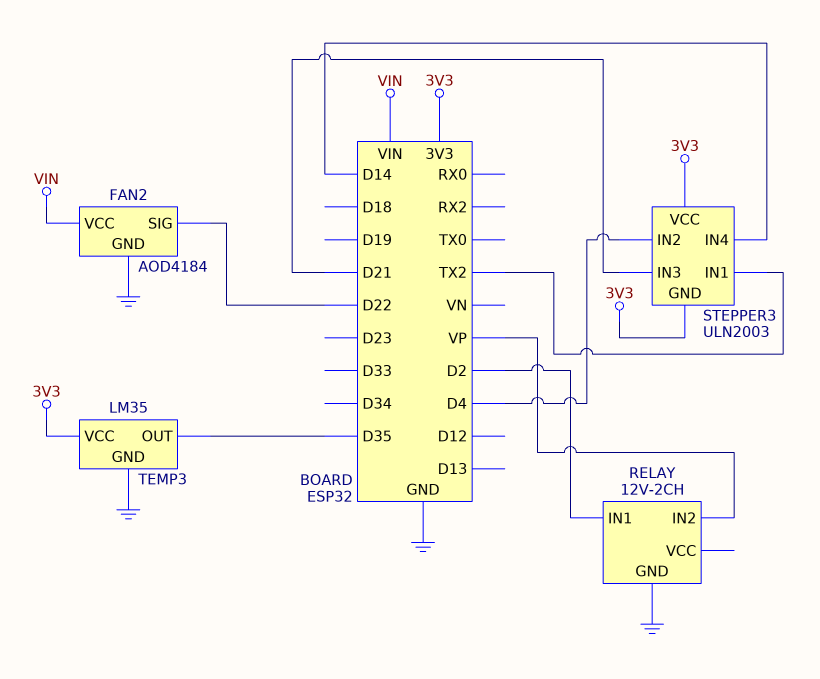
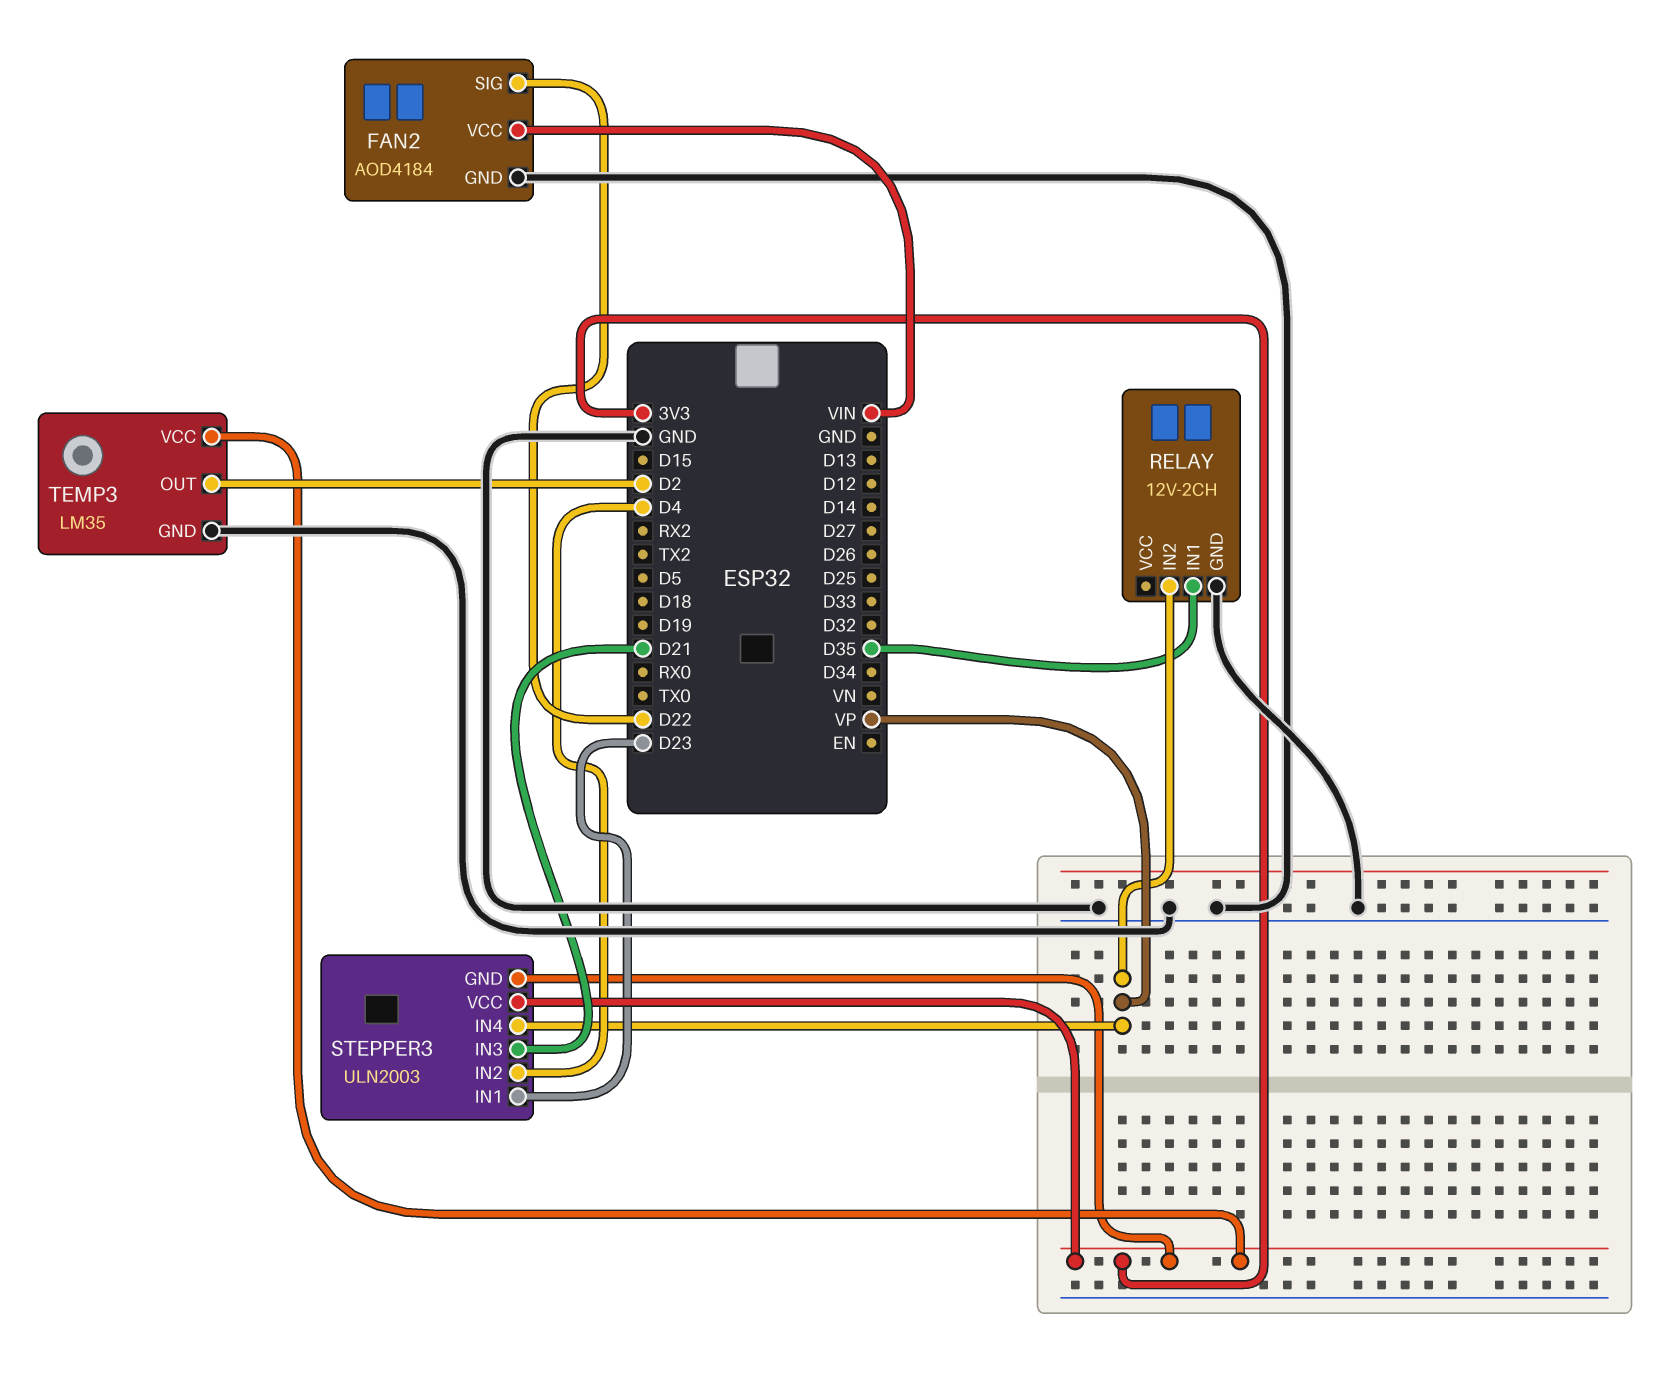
RELAY pin IN1: D2 -> D35
STEPPER3 pin IN1: TX2 -> D23
STEPPER3 pin IN4: D14 -> VP
TEMP3 pin OUT: D35 -> D2

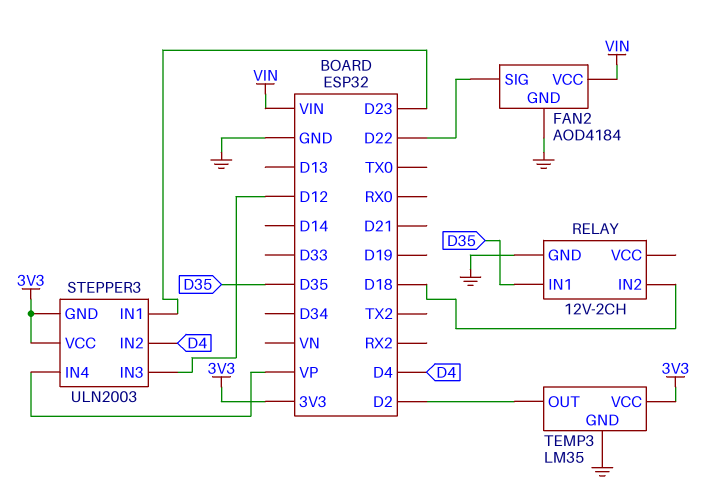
RELAY pin IN2: VP -> D18
STEPPER3 pin IN3: D21 -> D12

